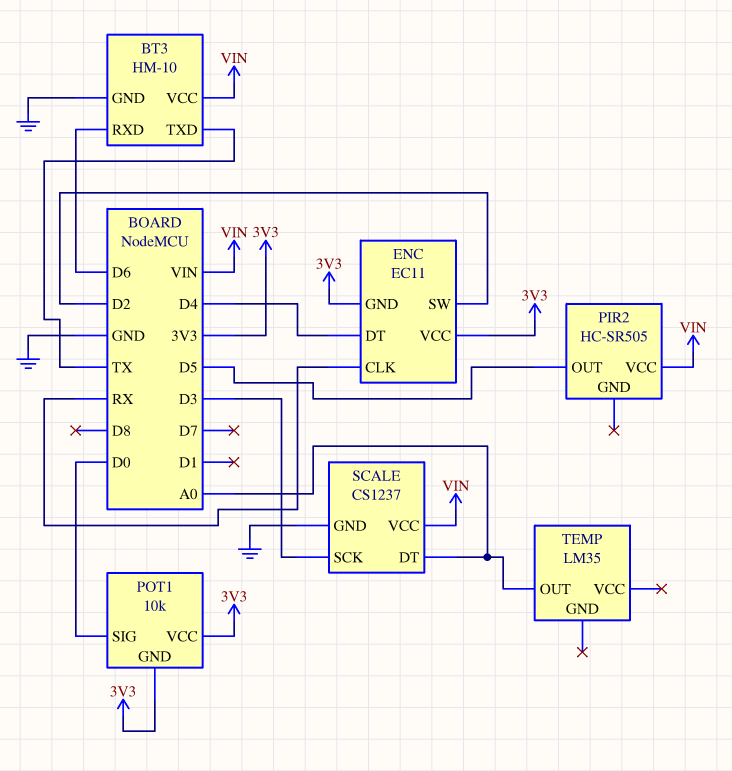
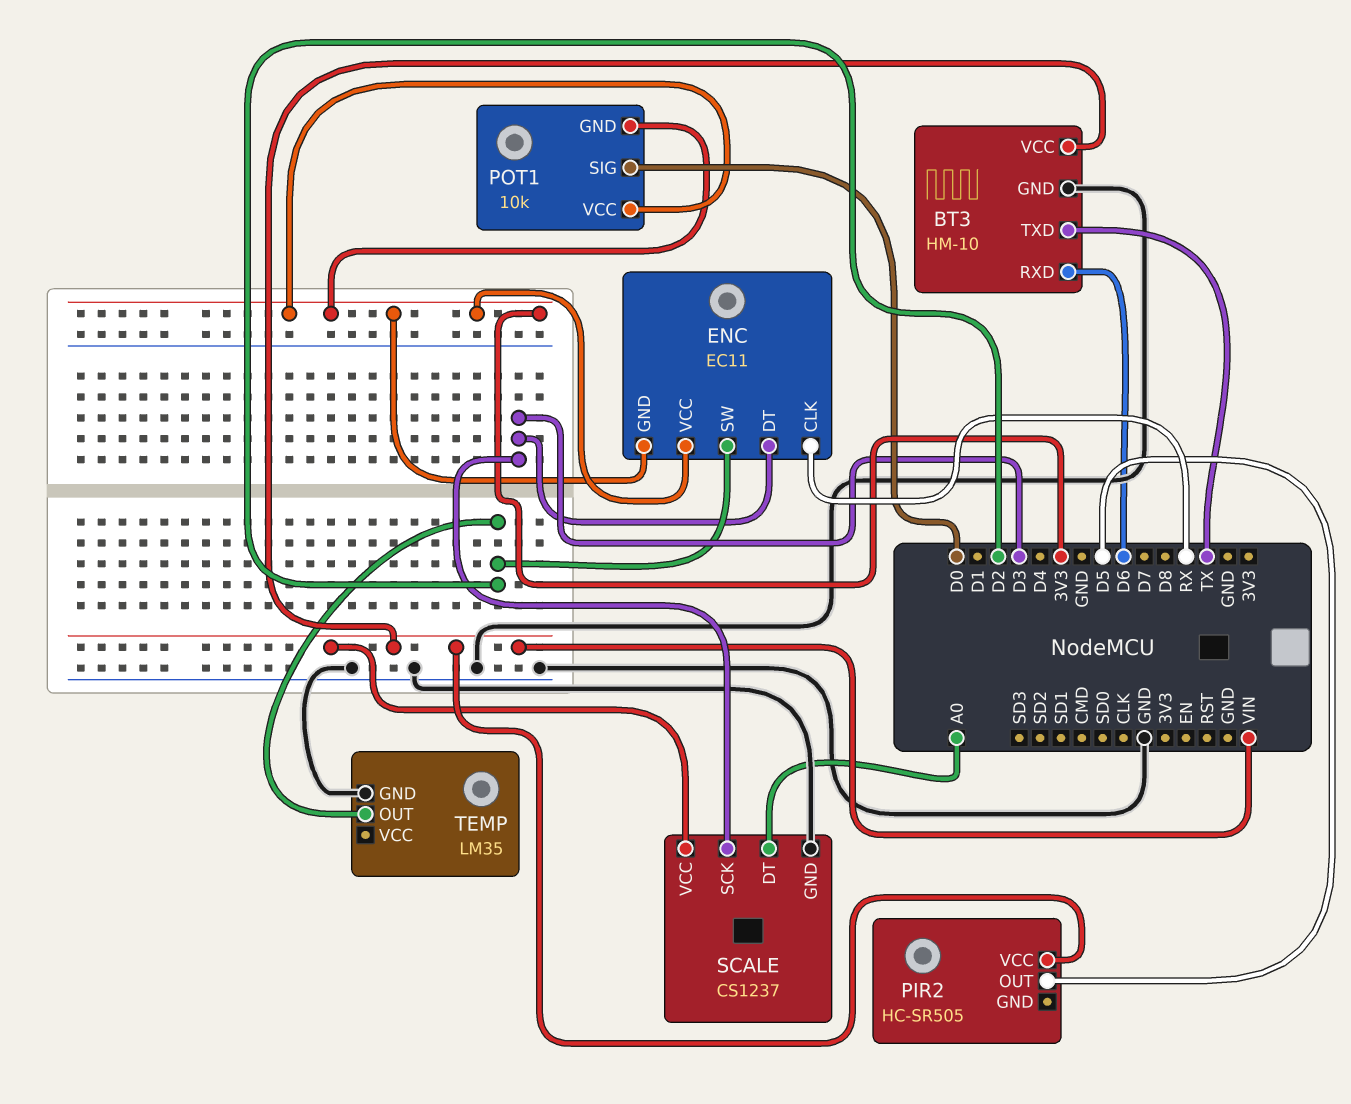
ENC pin DT: D4 -> D3
TEMP pin GND: none -> GND
TEMP pin OUT: A0 -> D2

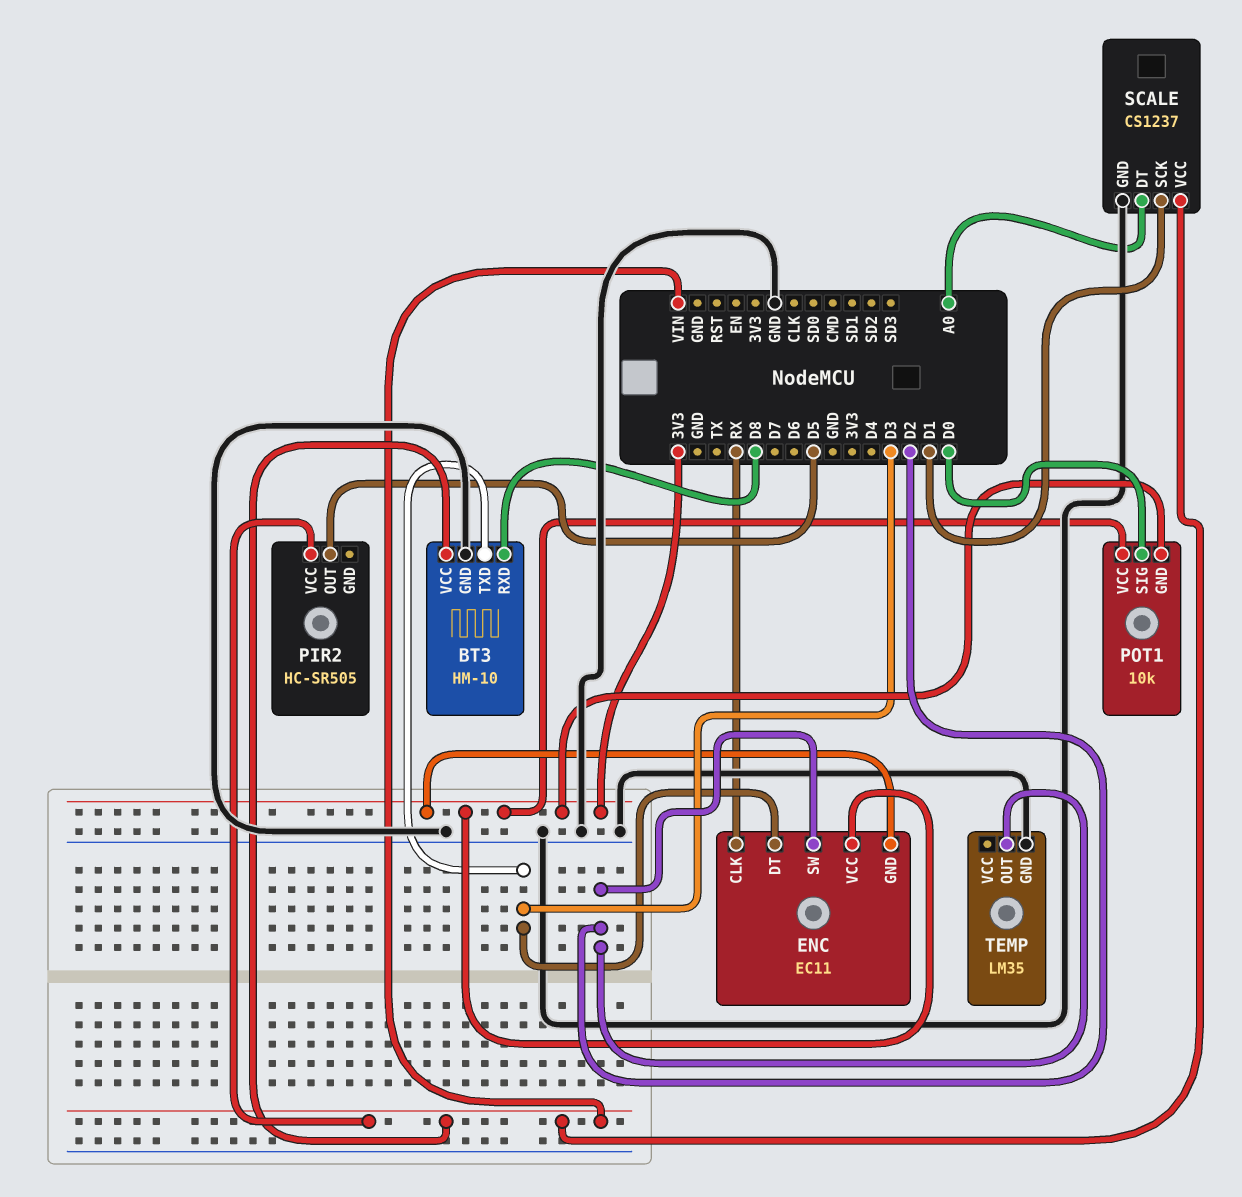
BT3 pin RXD: D6 -> D8
BT3 pin TXD: TX -> D3
SCALE pin SCK: D3 -> D1

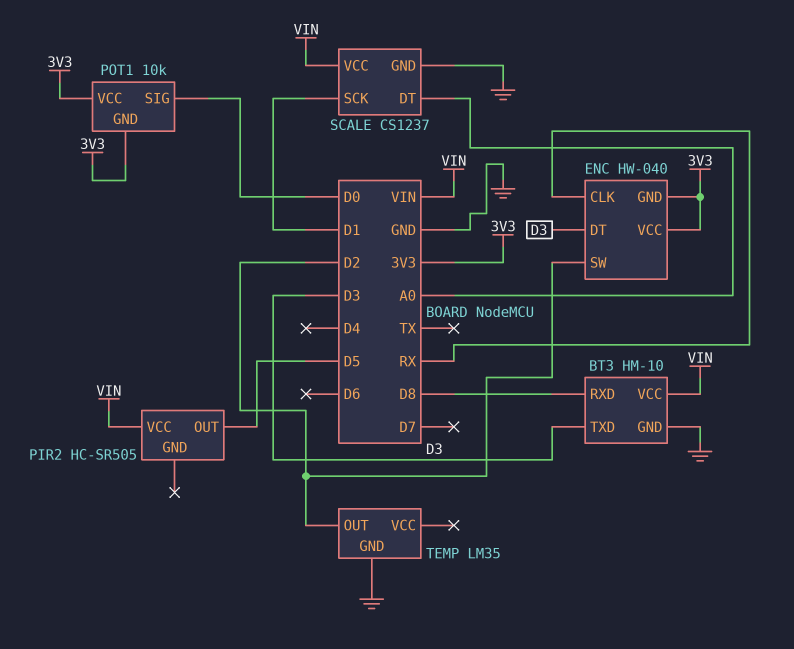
ENC: EC11 -> HW-040

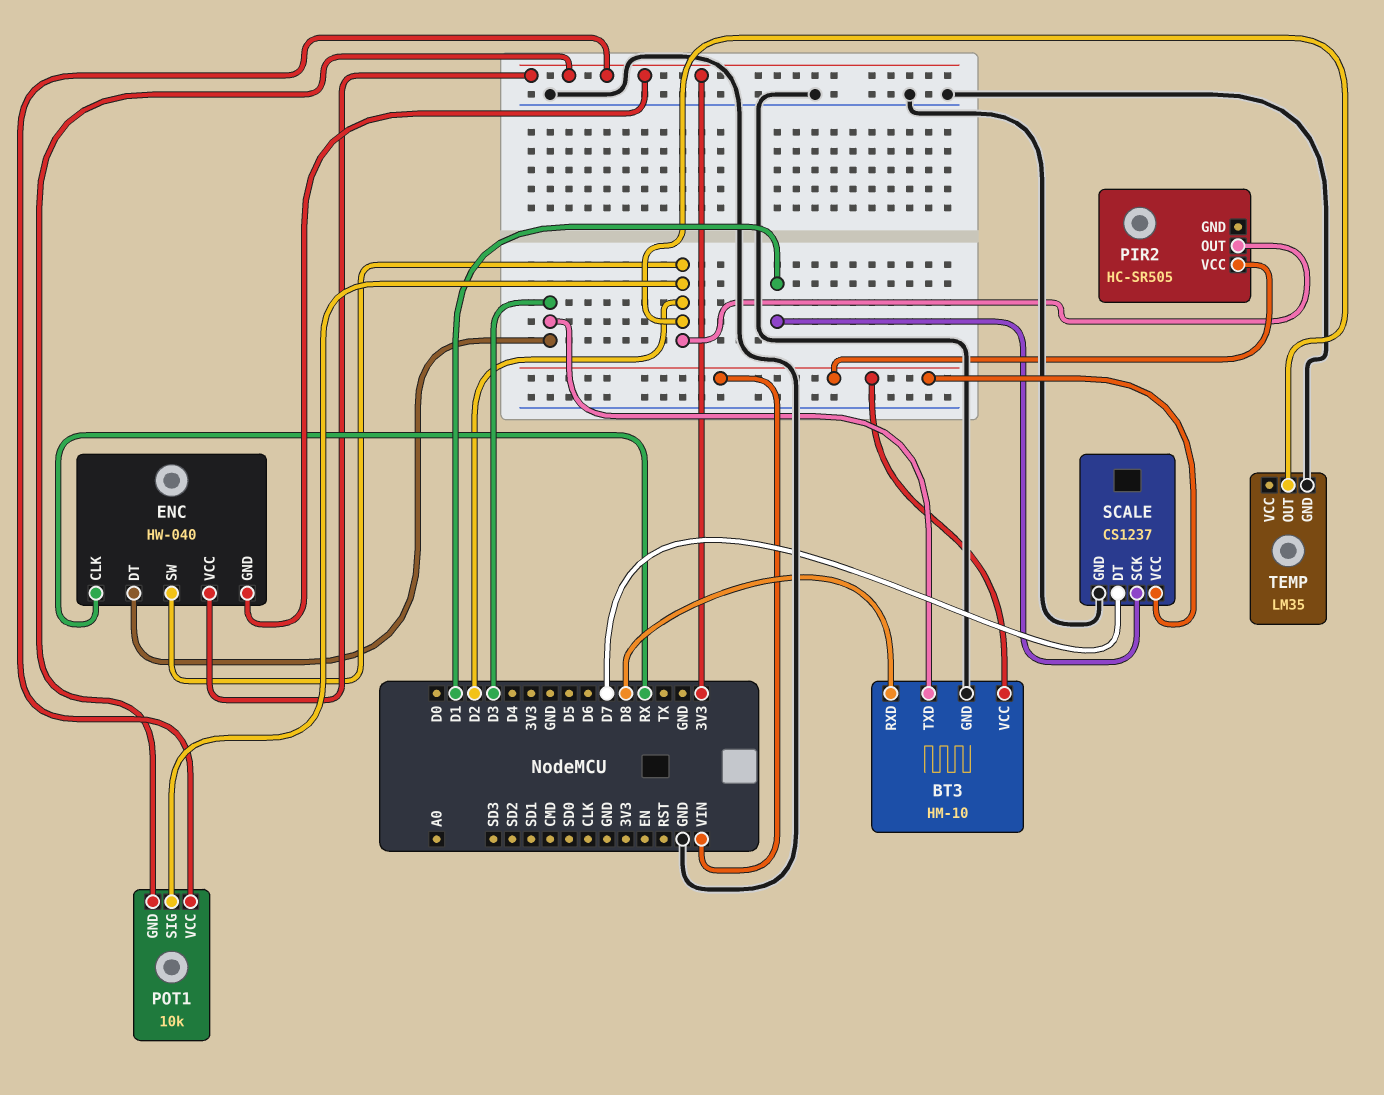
PIR2 pin OUT: D5 -> D2
POT1 pin SIG: D0 -> D2
SCALE pin DT: A0 -> D7

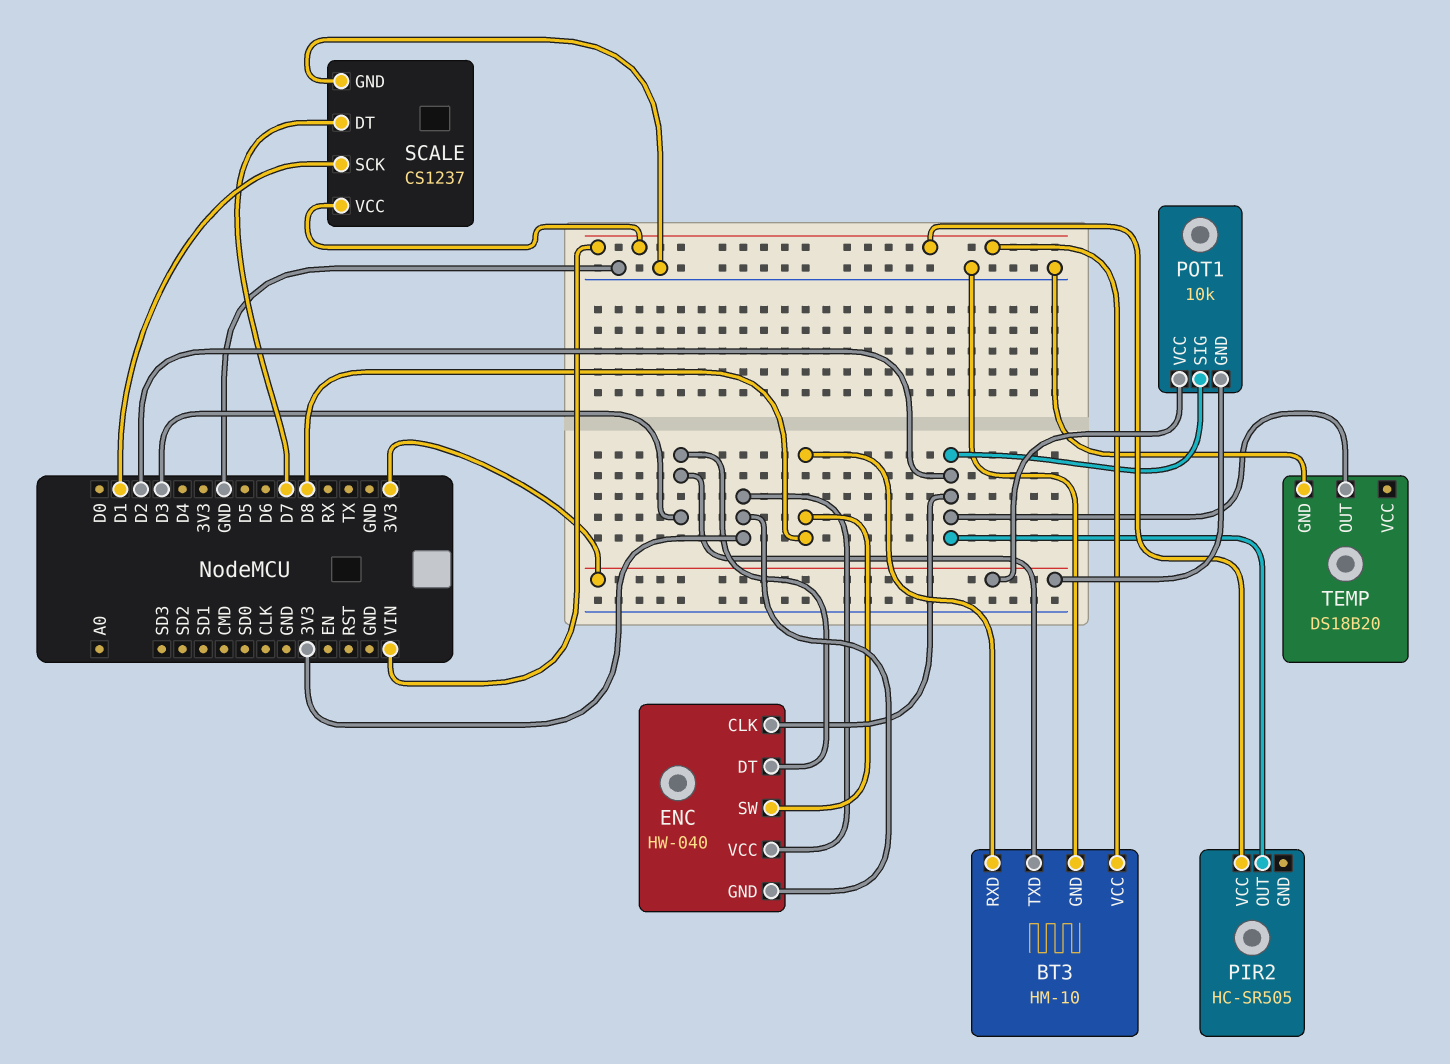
ENC pin CLK: RX -> D2
ENC pin SW: D2 -> D8
TEMP: LM35 -> DS18B20

